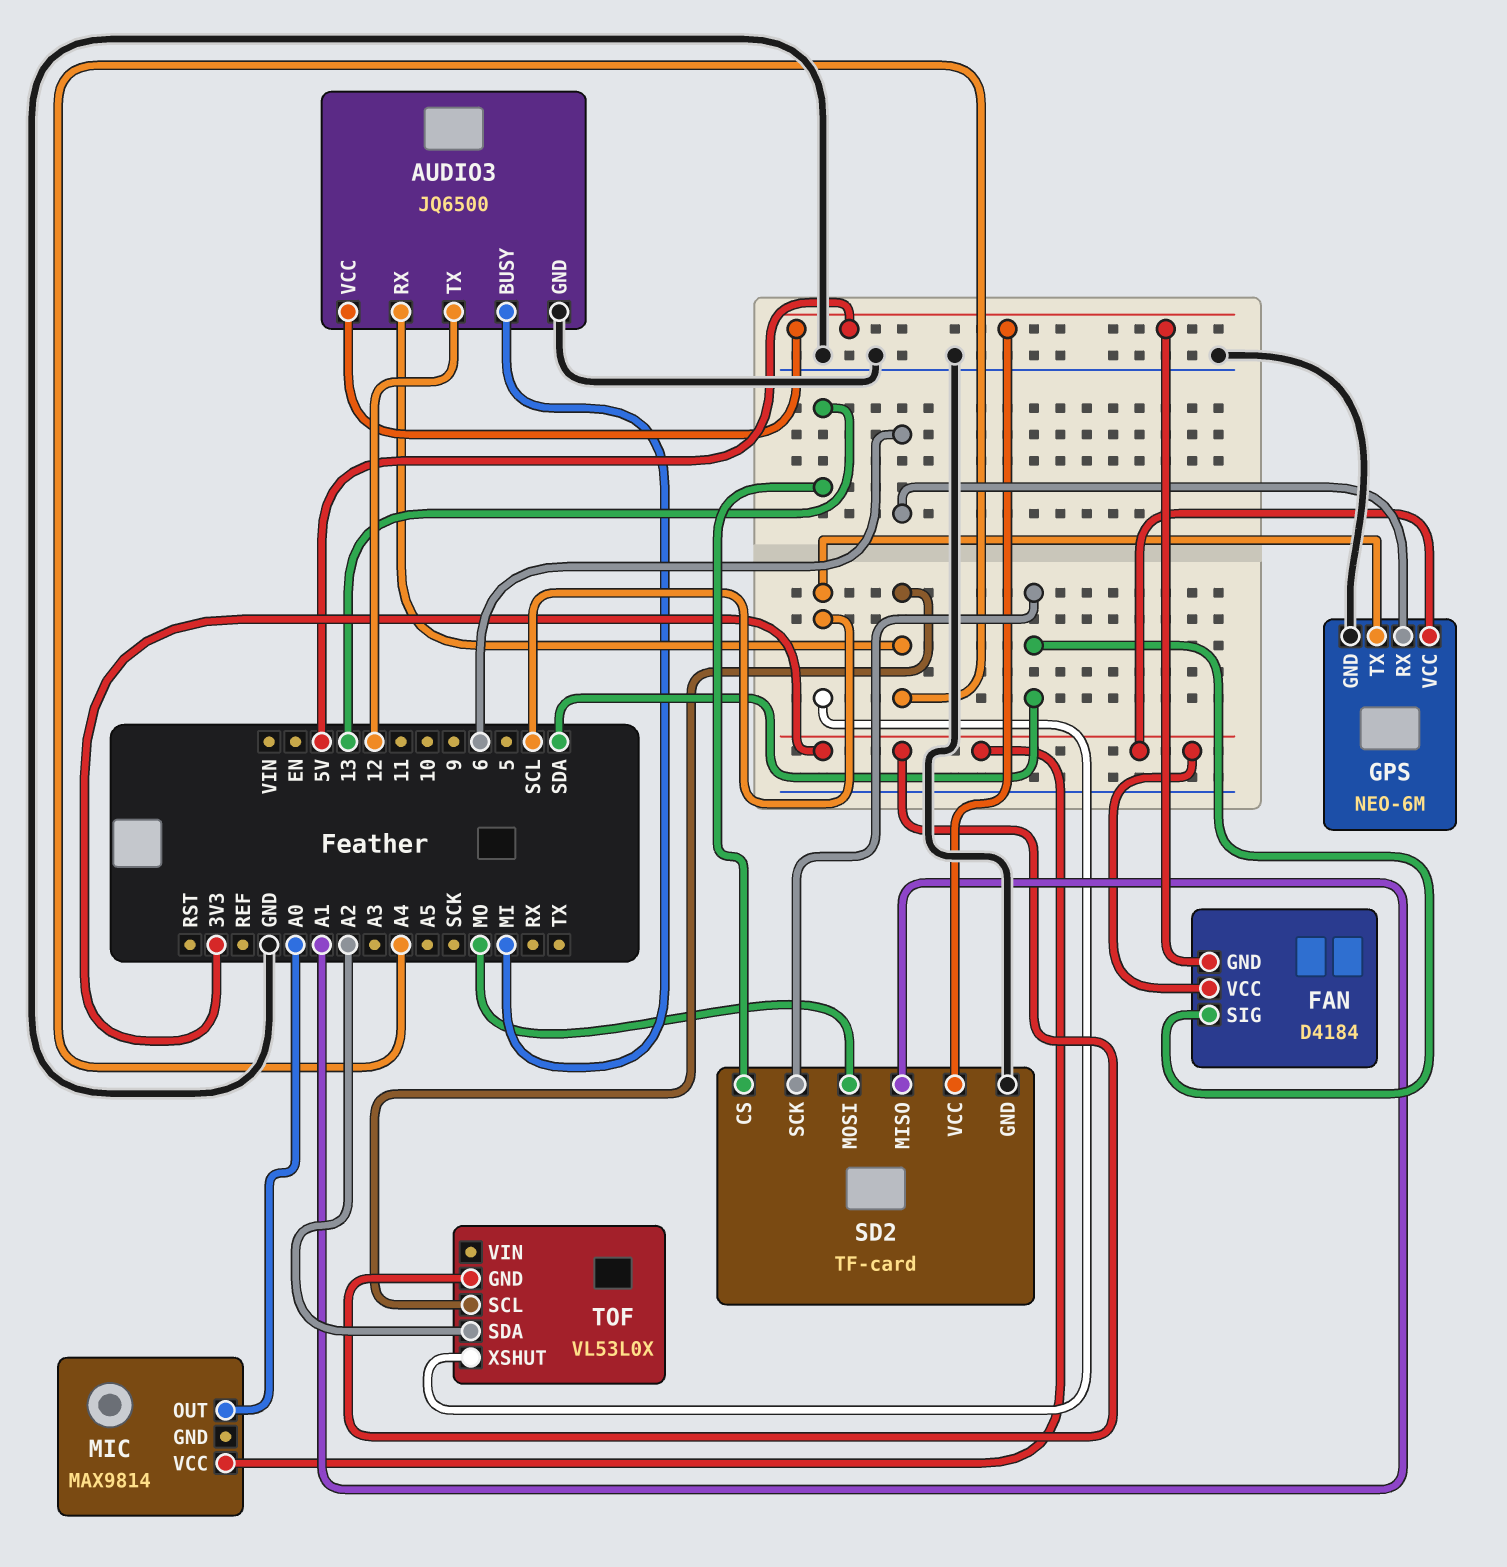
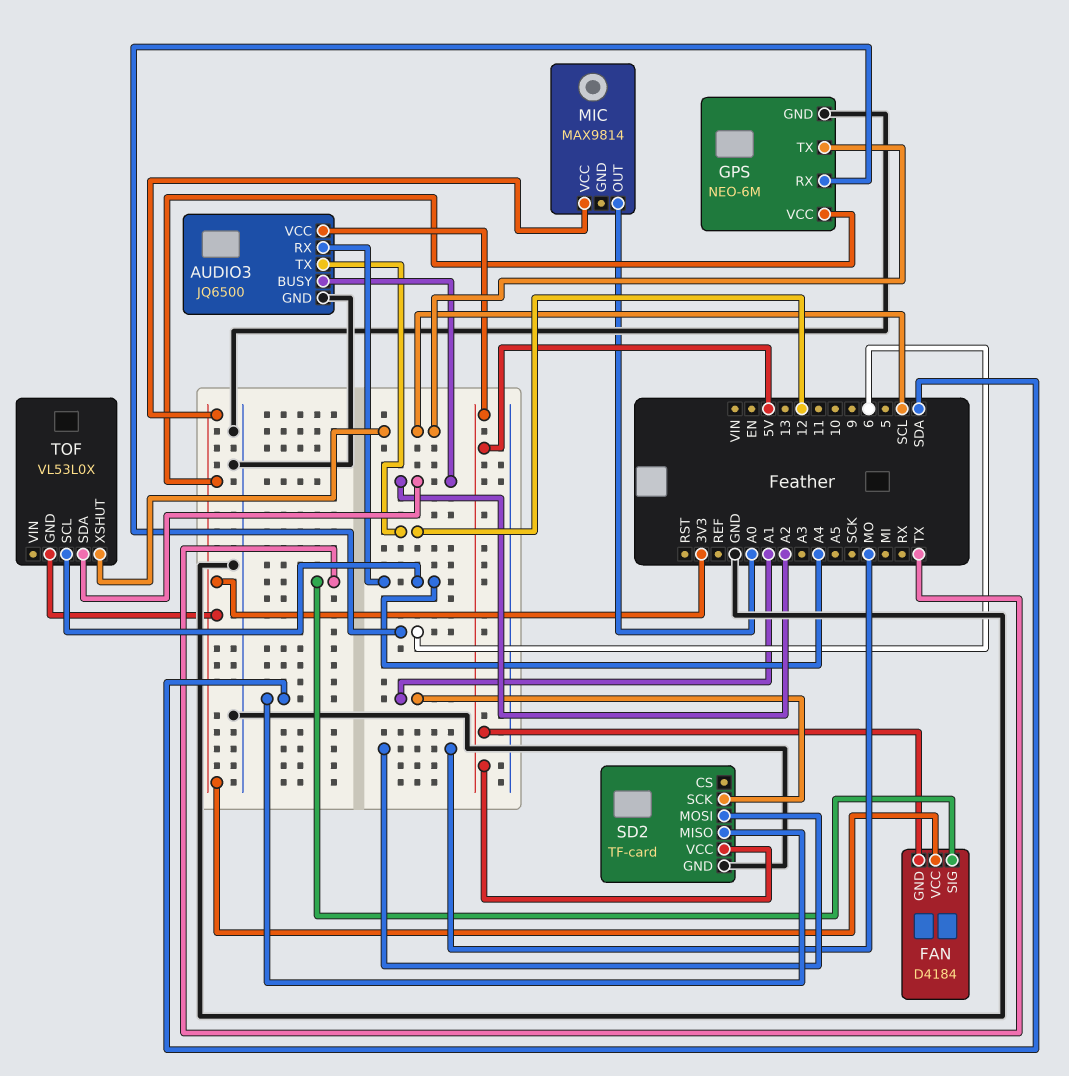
AUDIO3 pin BUSY: MI -> A2
FAN pin SIG: SDA -> TX
SD2 pin CS: 13 -> none
SD2 pin MISO: A1 -> SDA
SD2 pin SCK: SDA -> A1

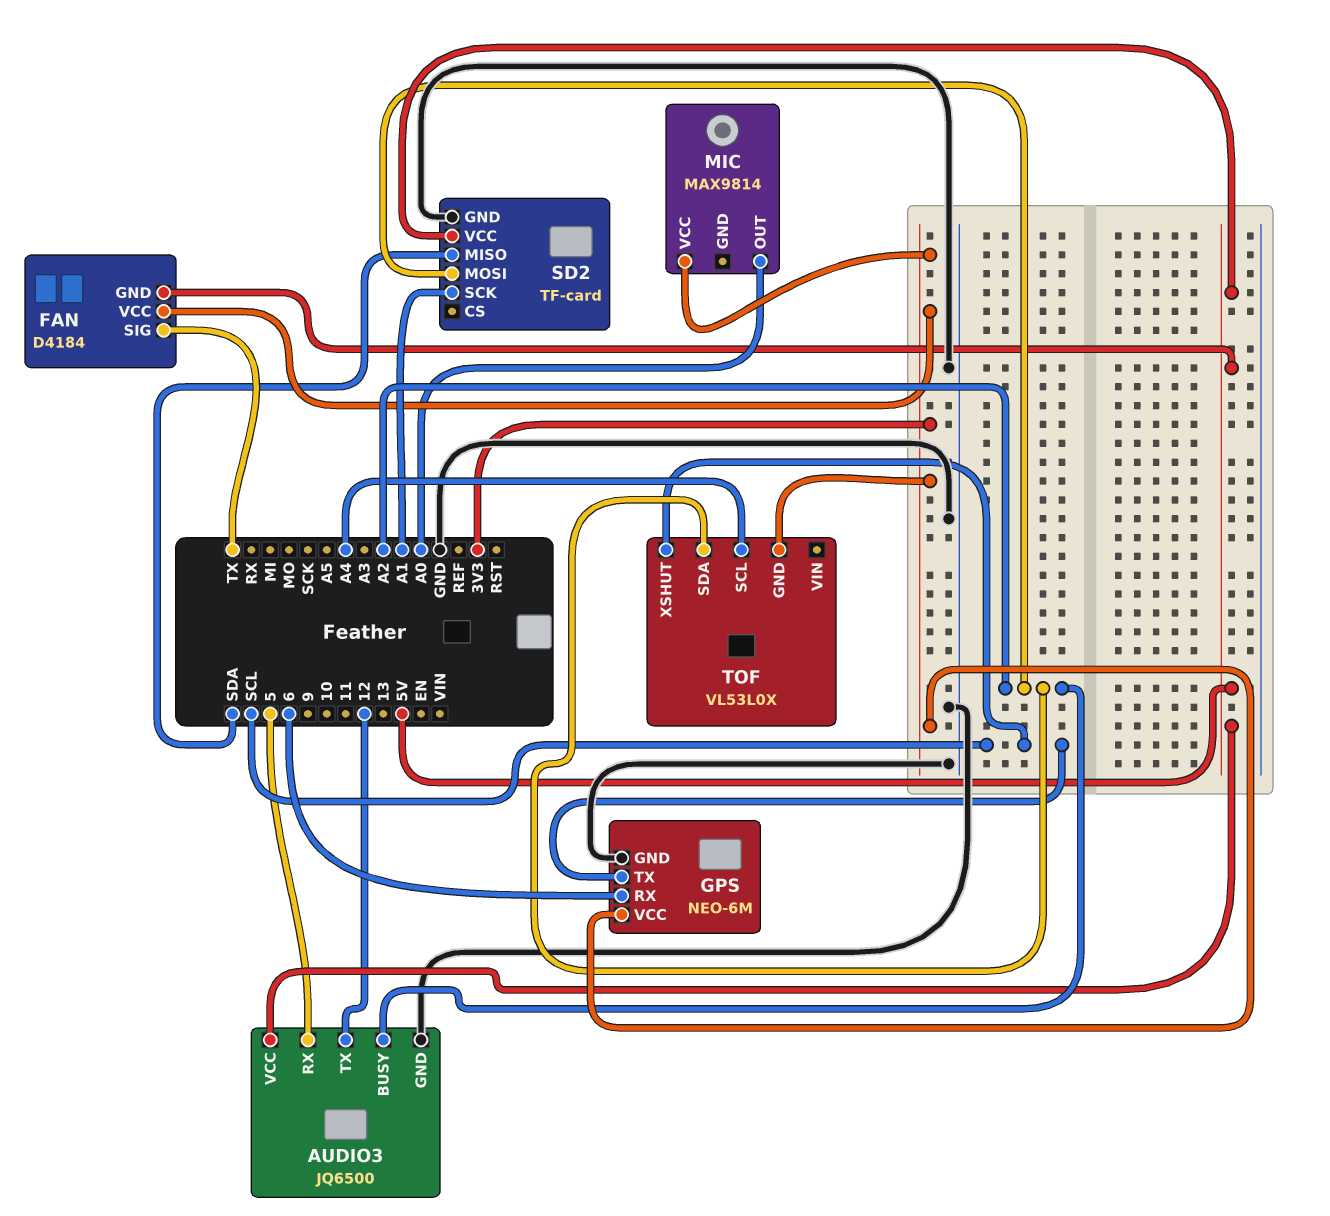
AUDIO3 pin RX: A4 -> 5
SD2 pin MOSI: MO -> A2

